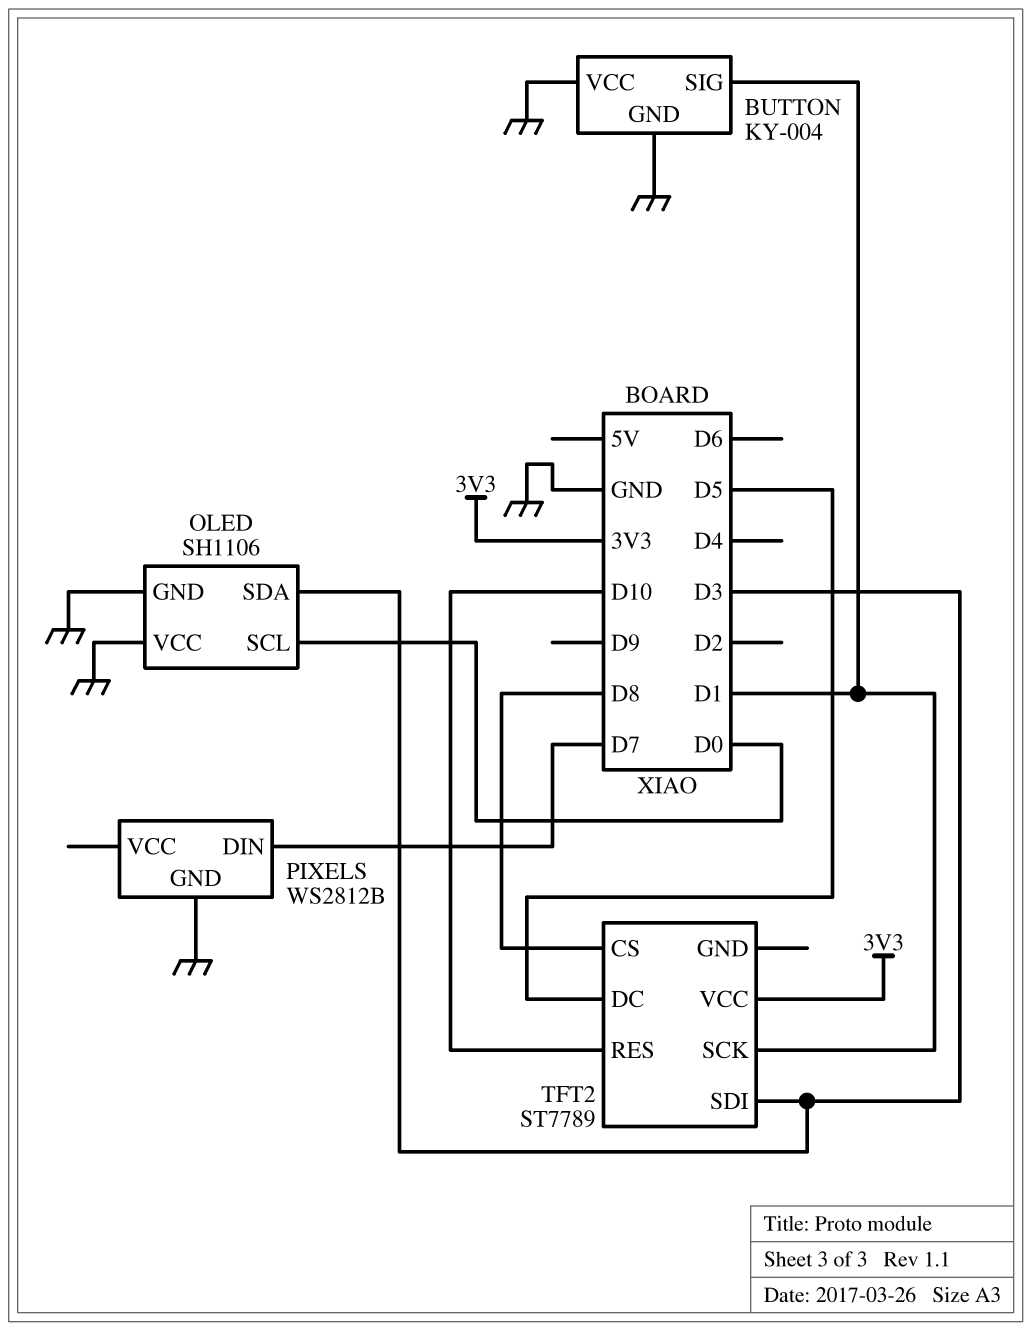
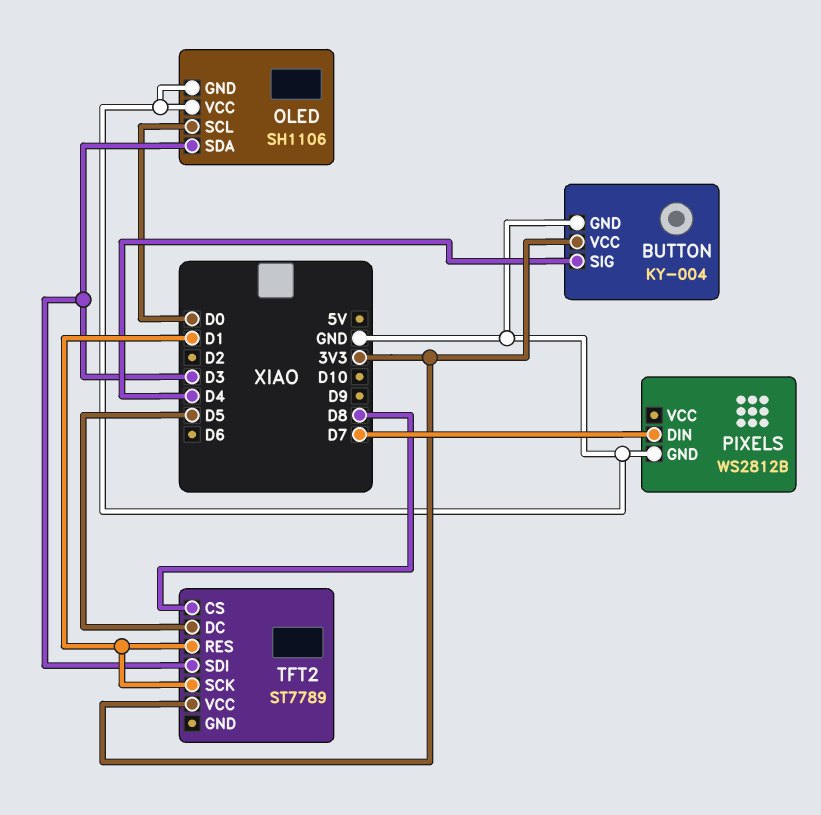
BUTTON pin SIG: D1 -> D4
BUTTON pin VCC: GND -> 3V3
TFT2 pin RES: D10 -> D1

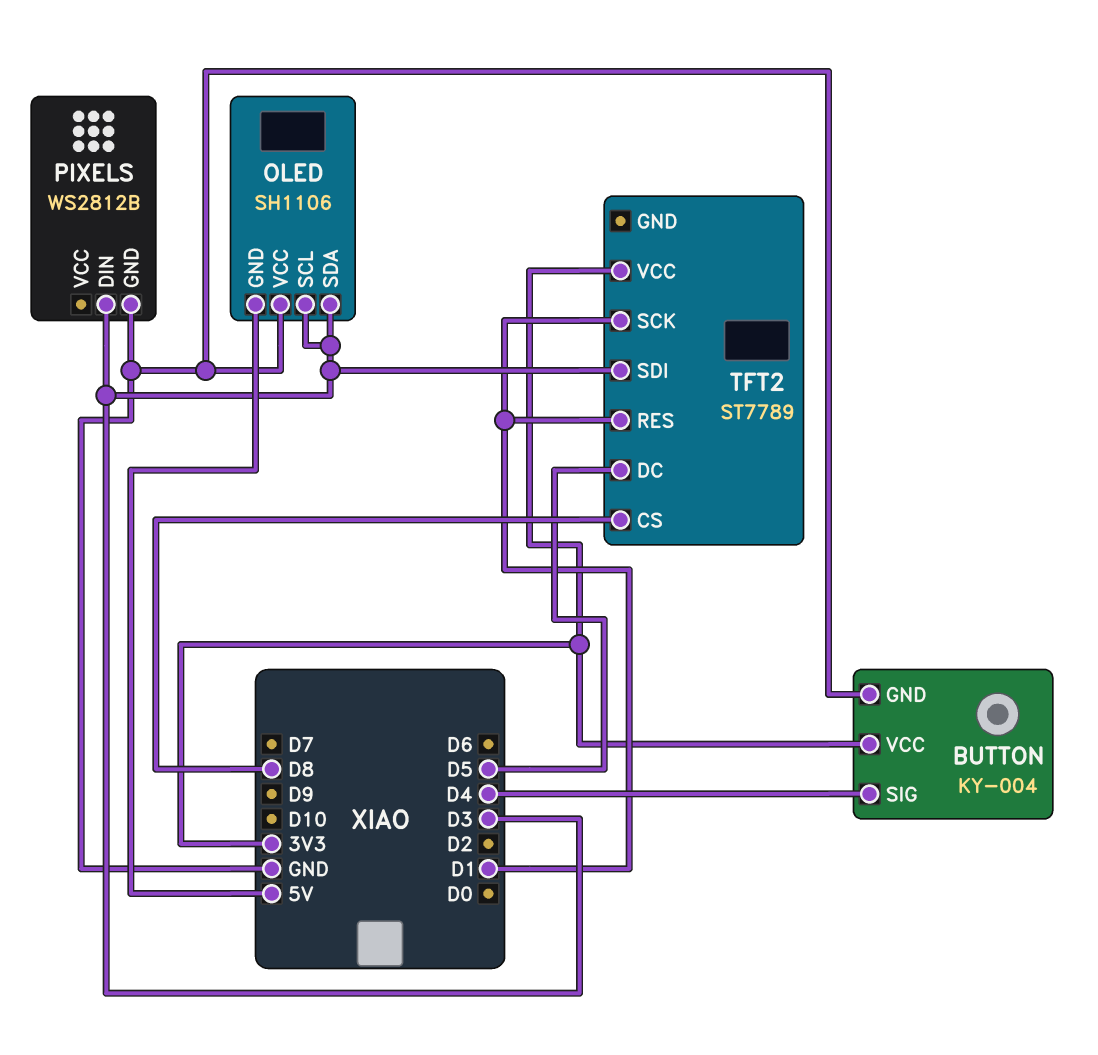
OLED pin GND: GND -> 5V
OLED pin SCL: D0 -> D3
PIXELS pin DIN: D7 -> D3

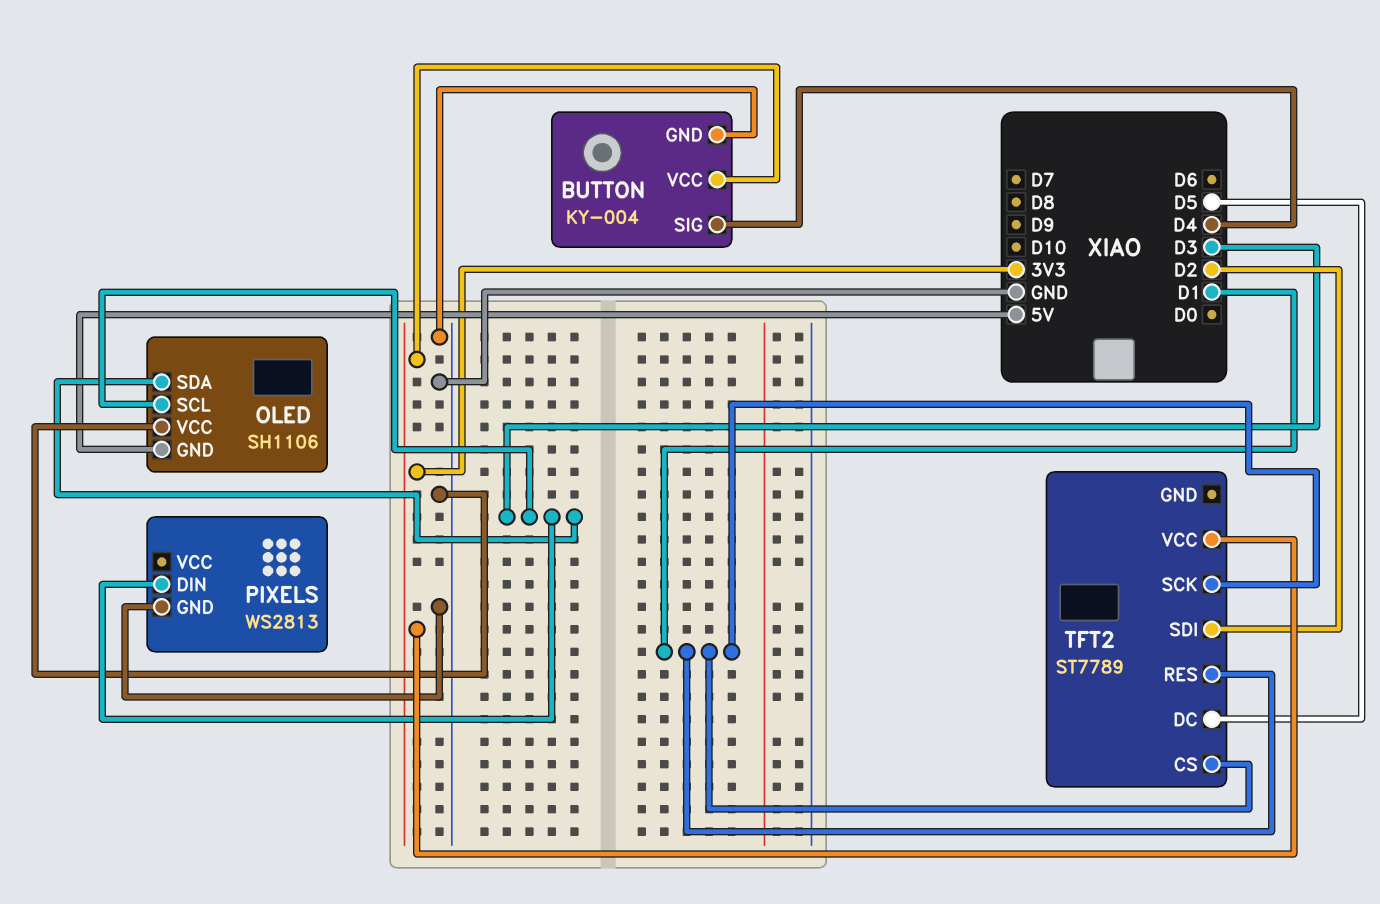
PIXELS: WS2812B -> WS2813
TFT2 pin CS: D8 -> D1
TFT2 pin SDI: D3 -> D2

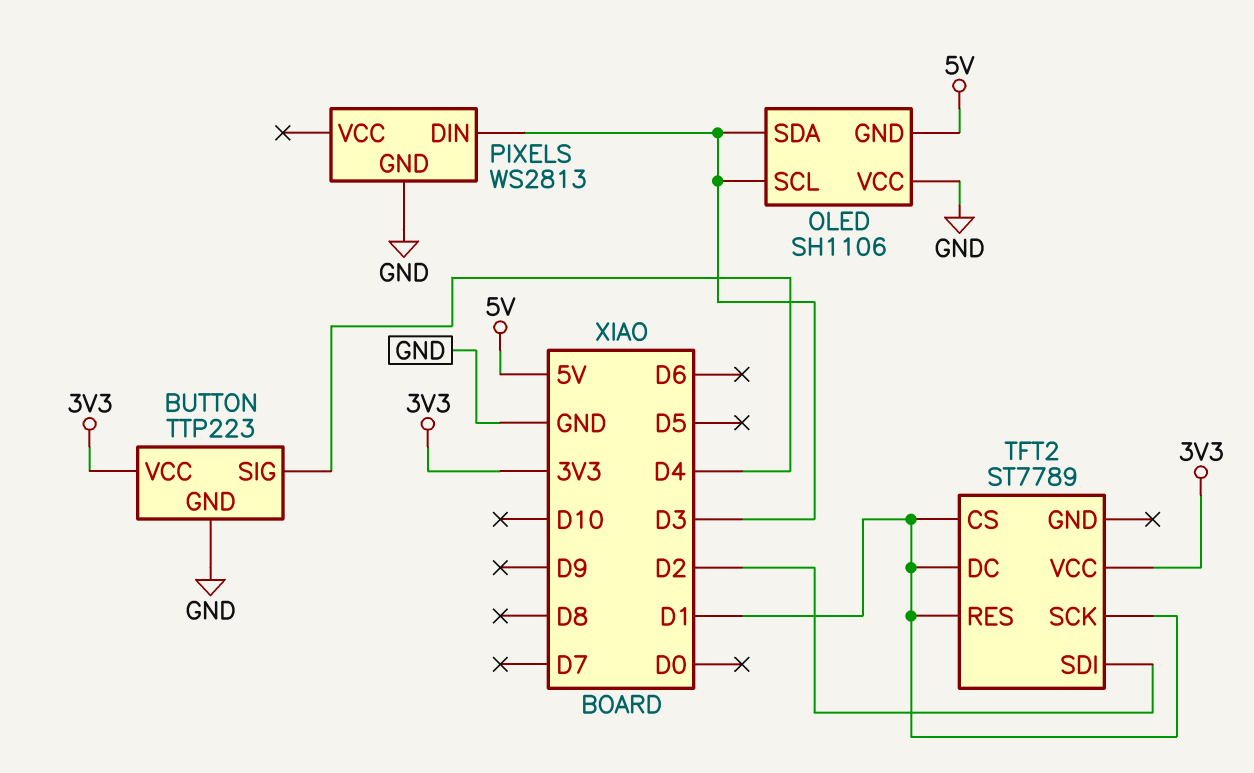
BUTTON: KY-004 -> TTP223
TFT2 pin DC: D5 -> D1

